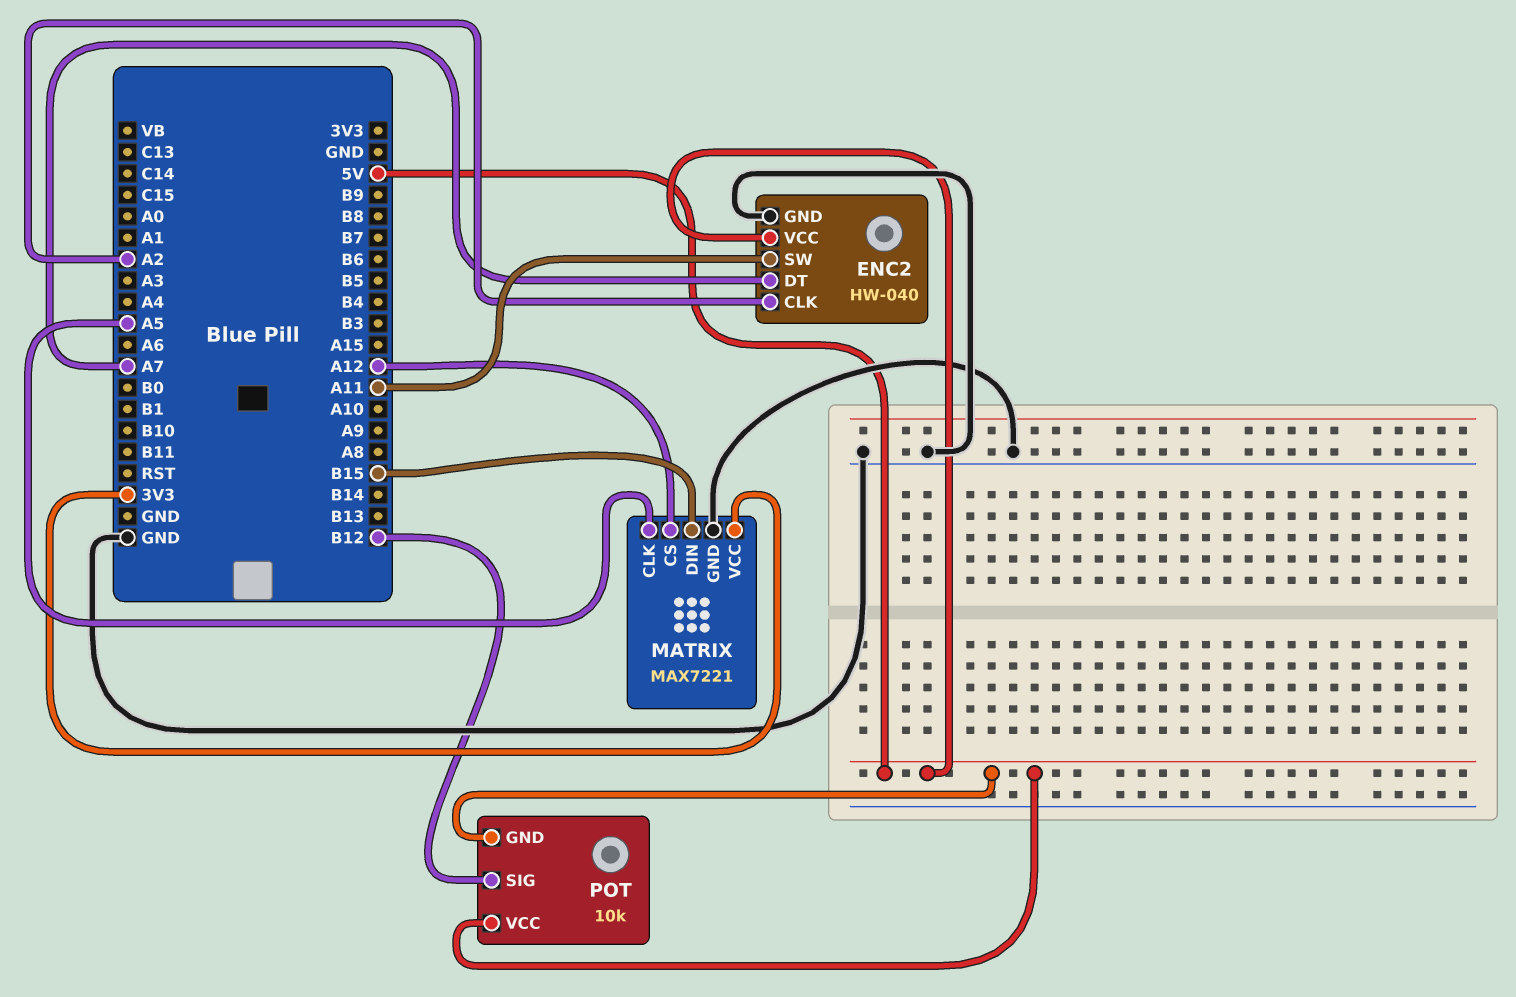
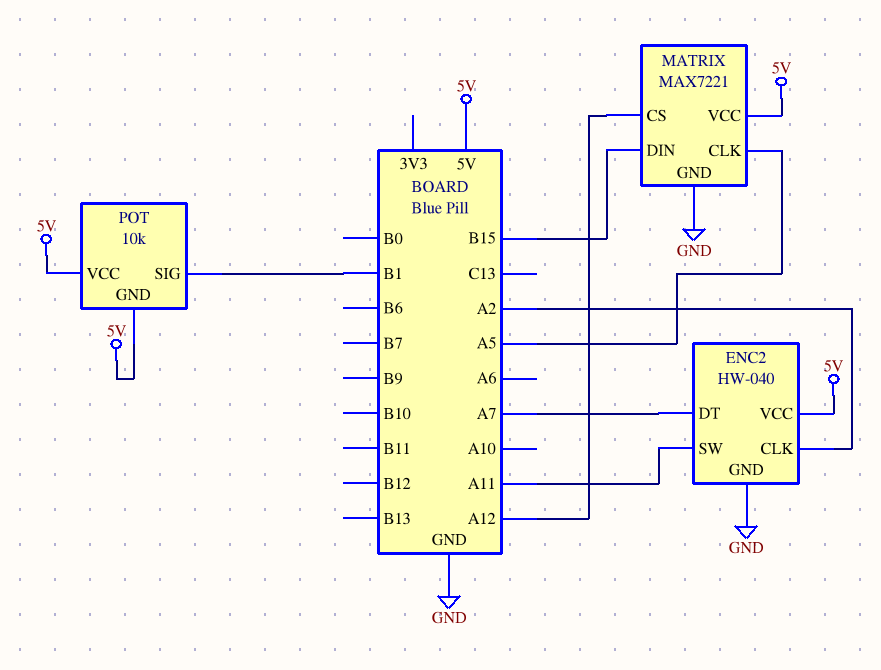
MATRIX pin VCC: 3V3 -> 5V
POT pin SIG: B12 -> B1

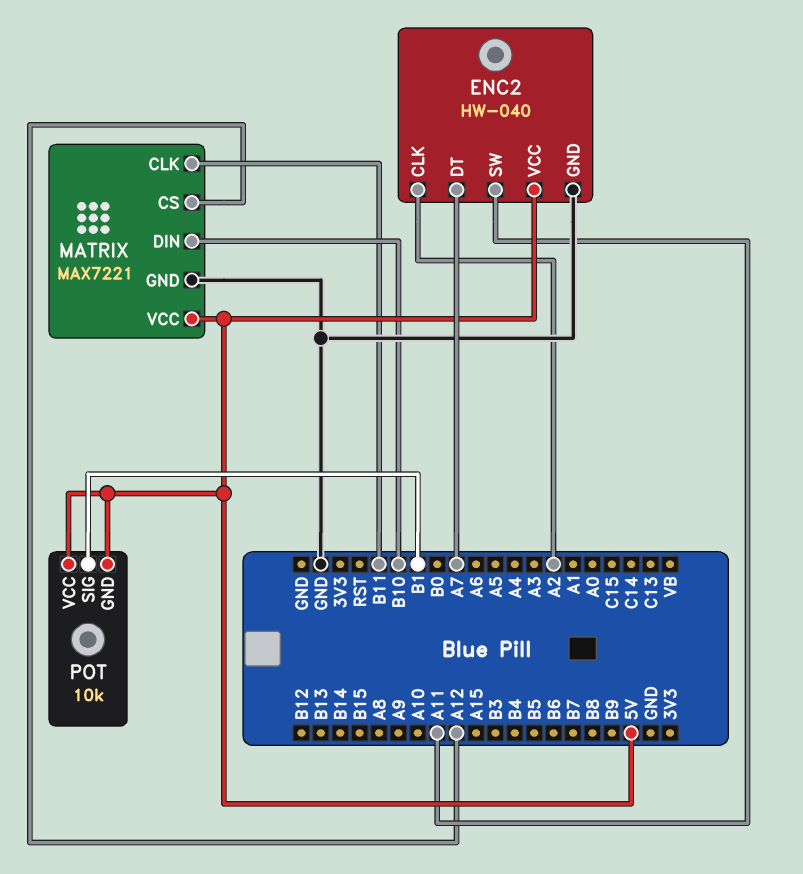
MATRIX pin CLK: A5 -> B11
MATRIX pin DIN: B15 -> B10

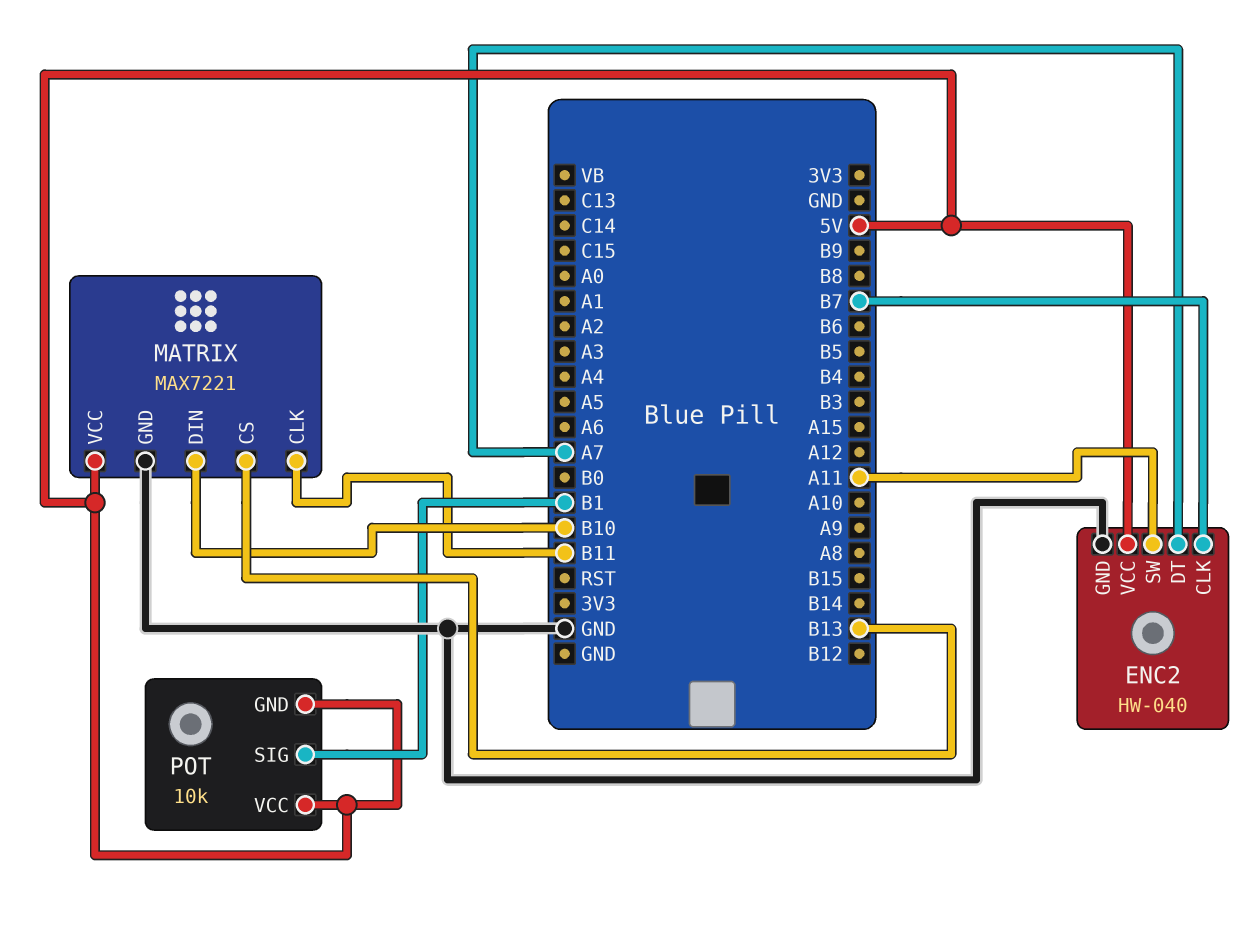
ENC2 pin CLK: A2 -> B7
MATRIX pin CS: A12 -> B13

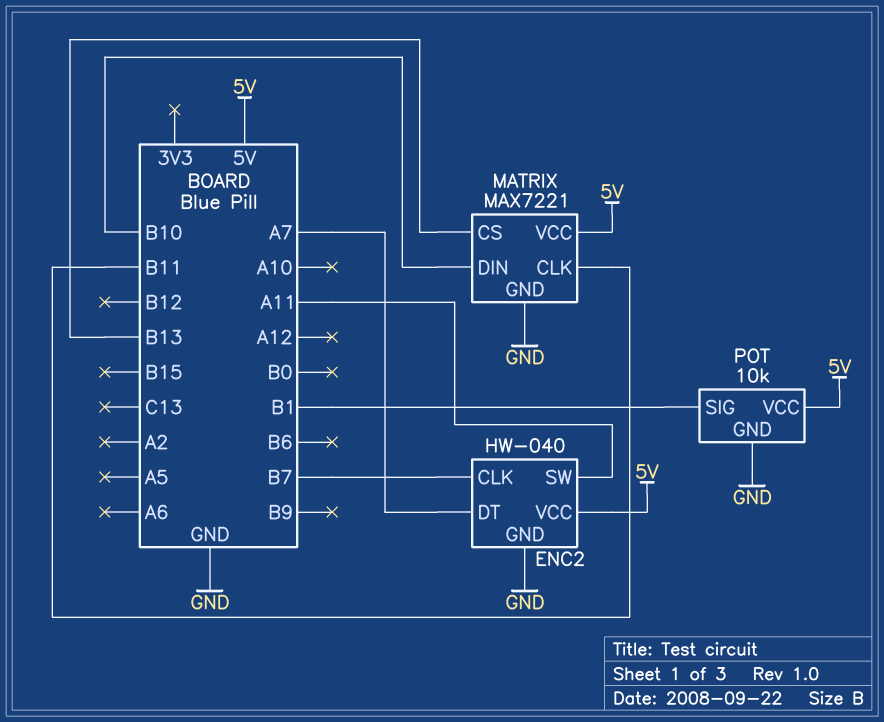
POT pin GND: 5V -> GND

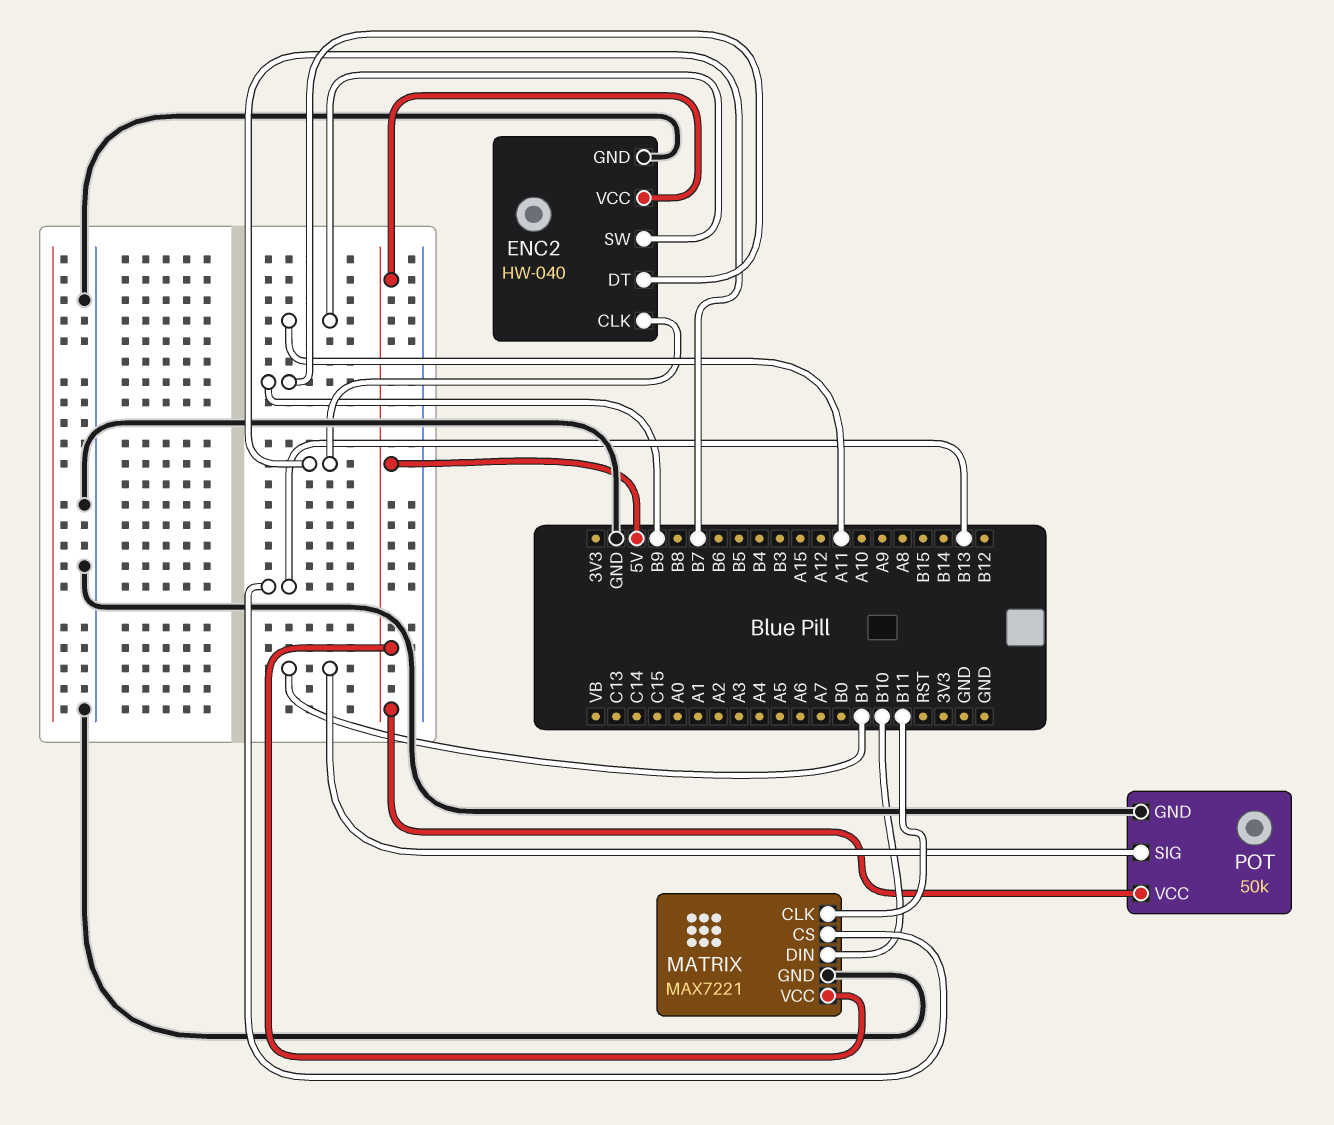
ENC2 pin DT: A7 -> B9
POT: 10k -> 50k

